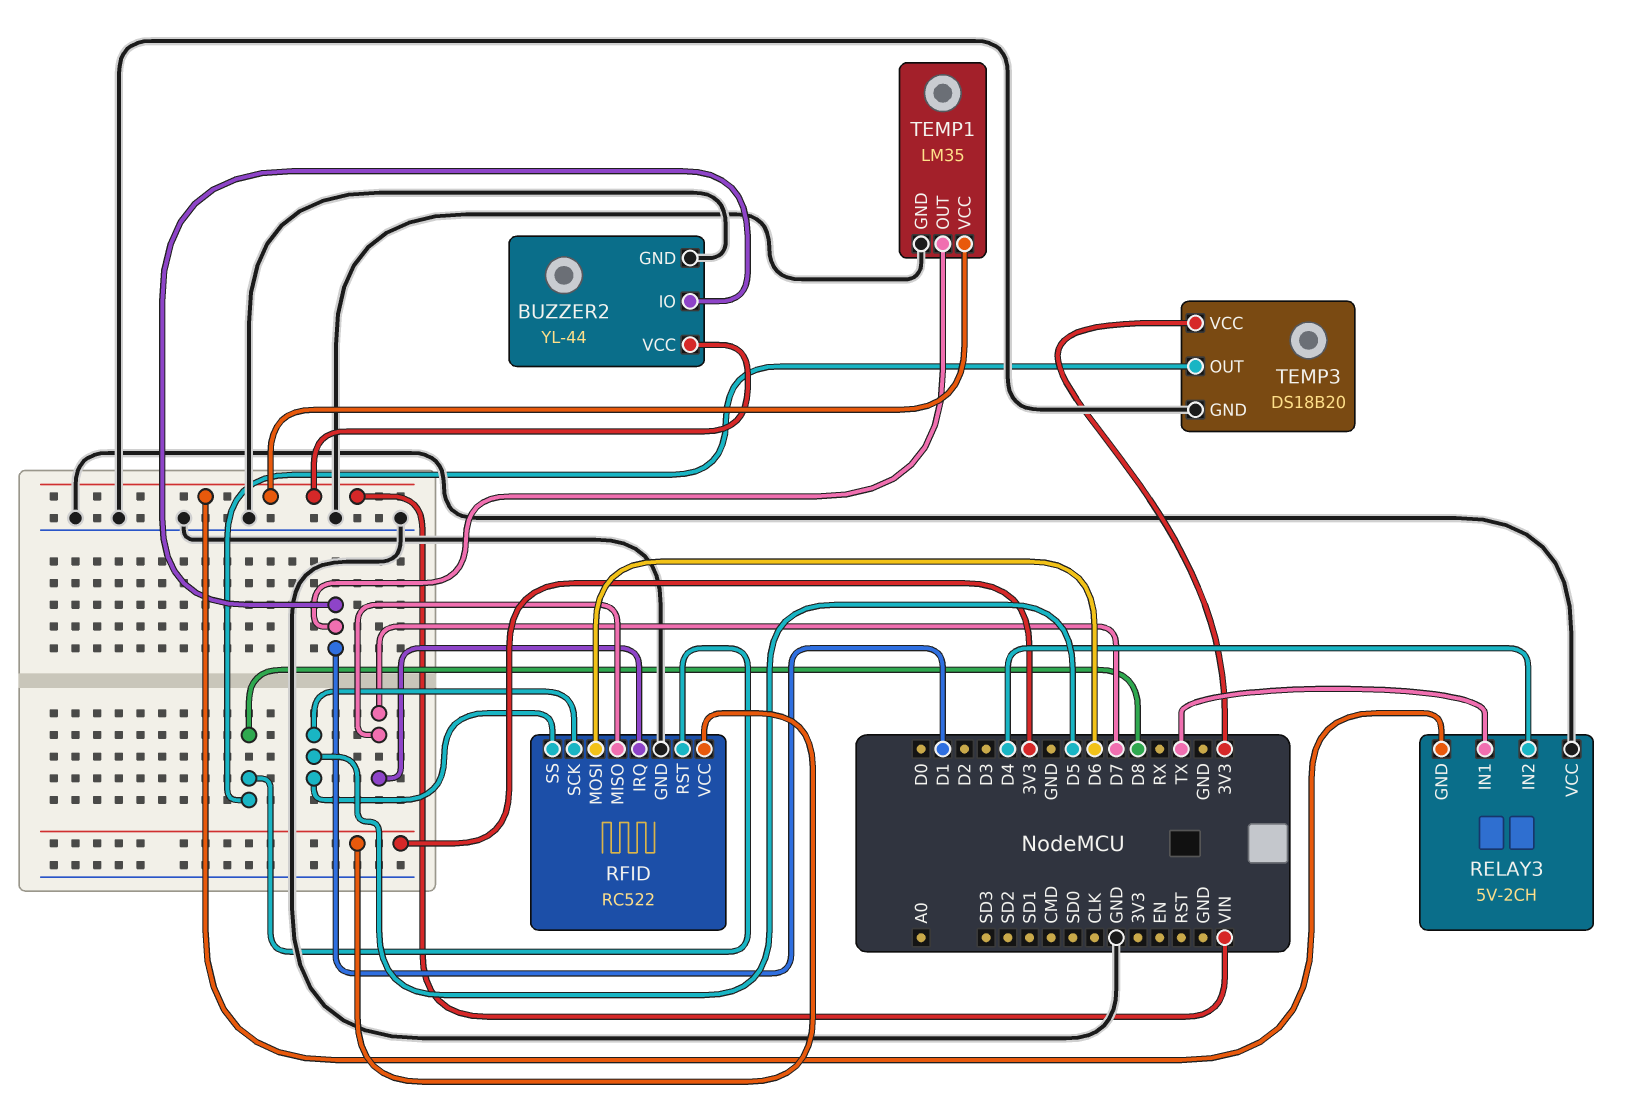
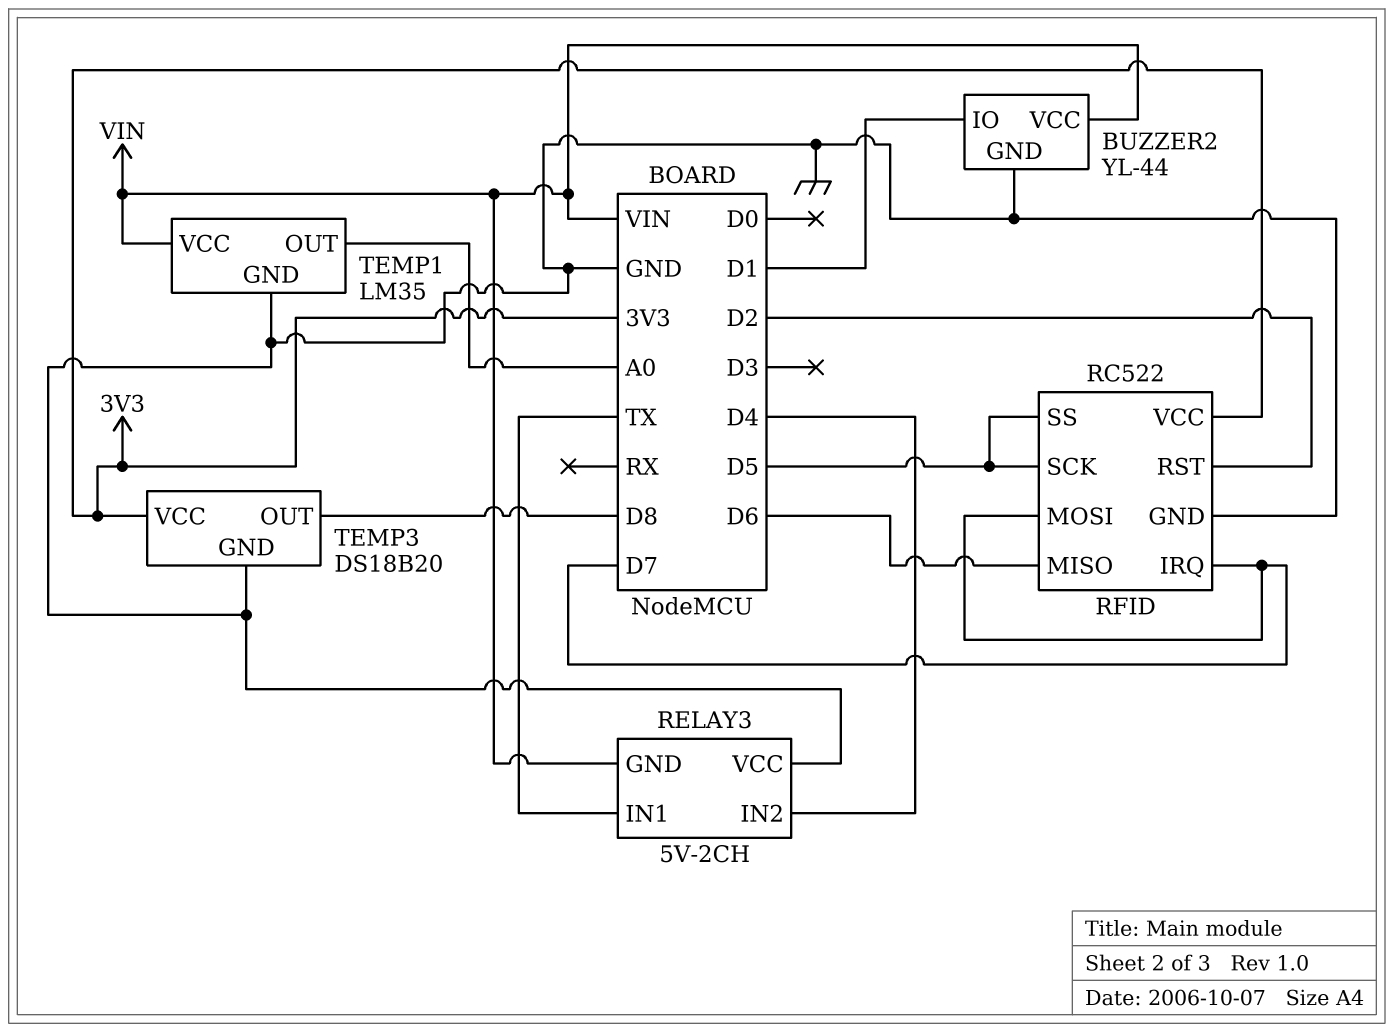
RFID pin MISO: D7 -> D6
RFID pin MOSI: D6 -> D7
RFID pin RST: D8 -> D2
TEMP1 pin OUT: D1 -> A0

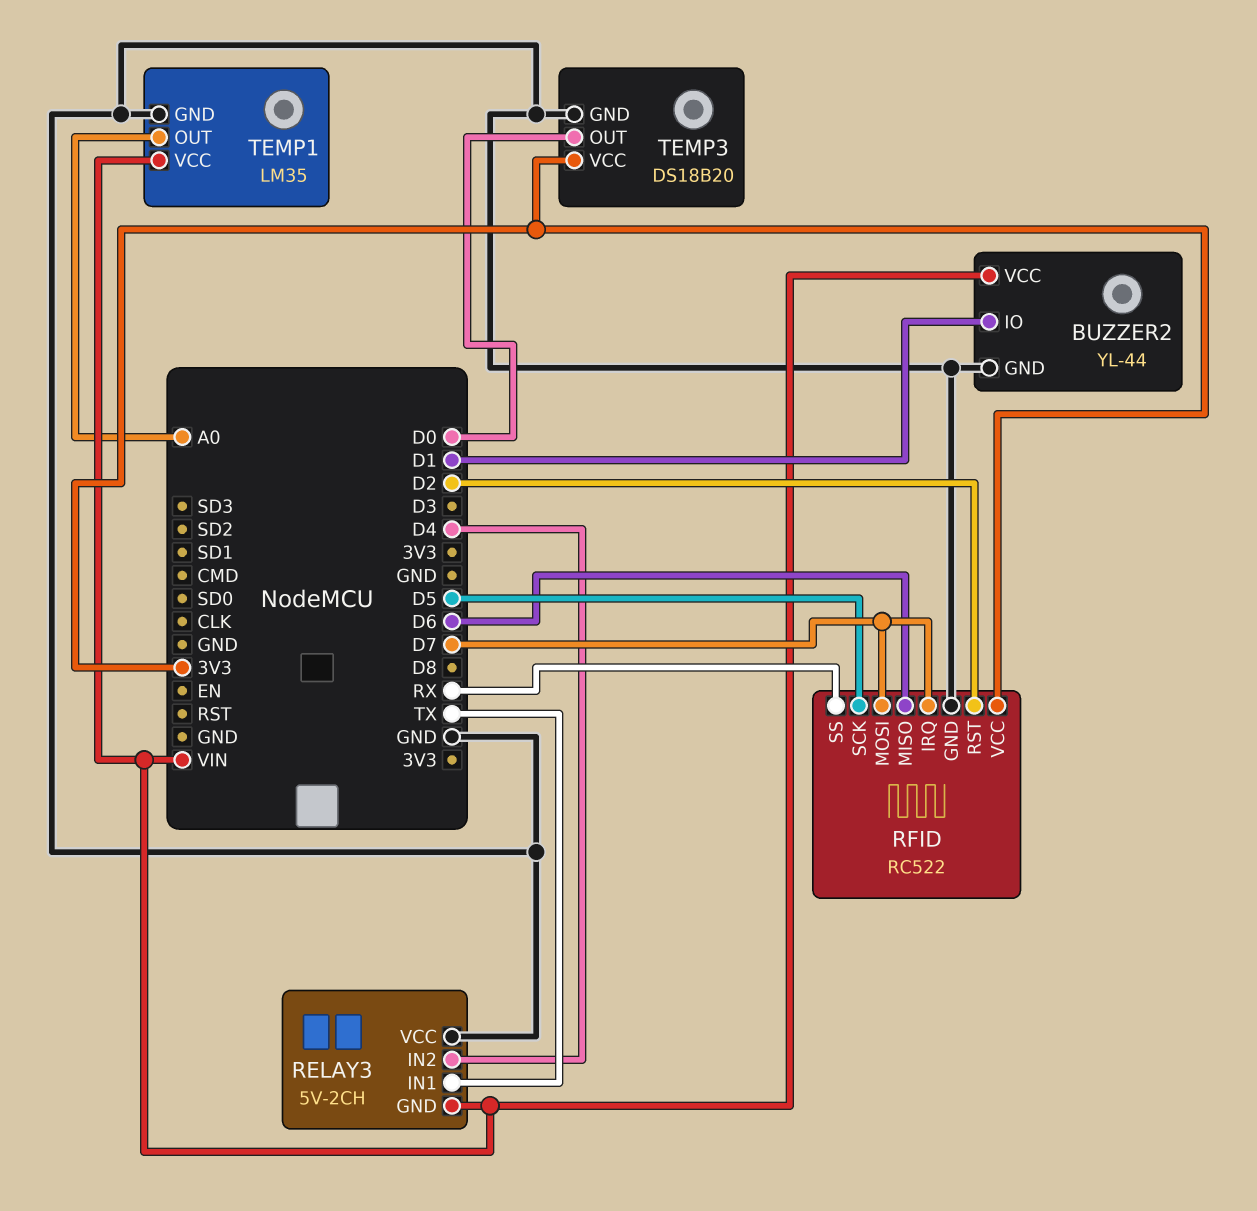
RFID pin SS: D5 -> RX
TEMP3 pin OUT: D8 -> D0

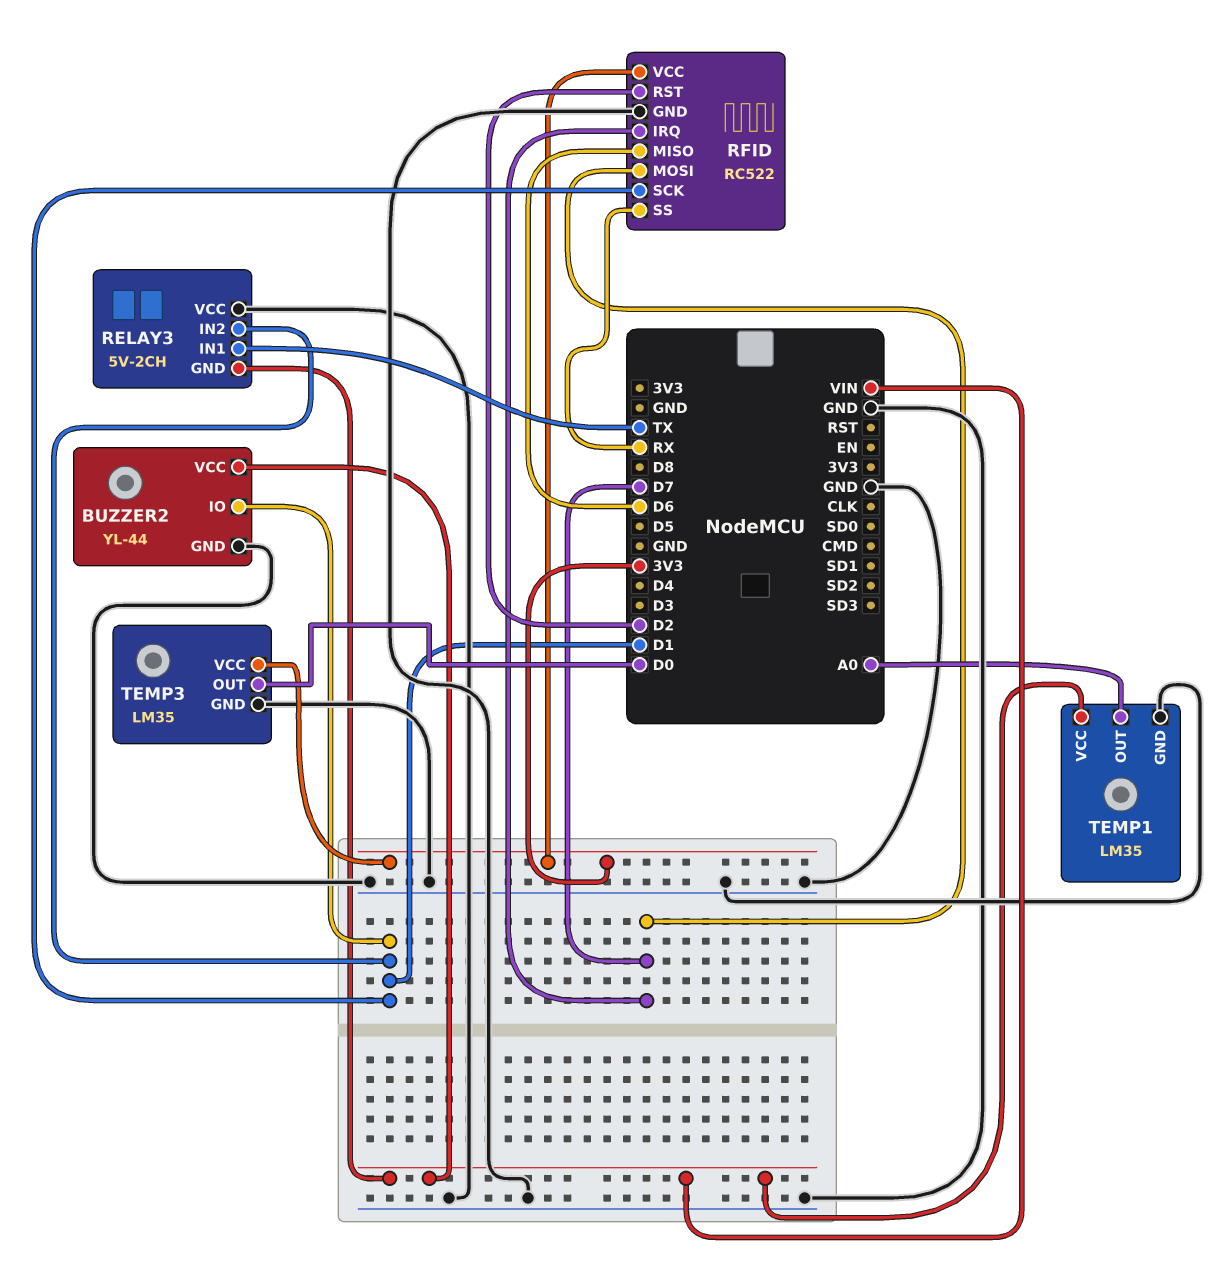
RELAY3 pin IN2: D4 -> D1
RFID pin SCK: D5 -> D1
TEMP3: DS18B20 -> LM35

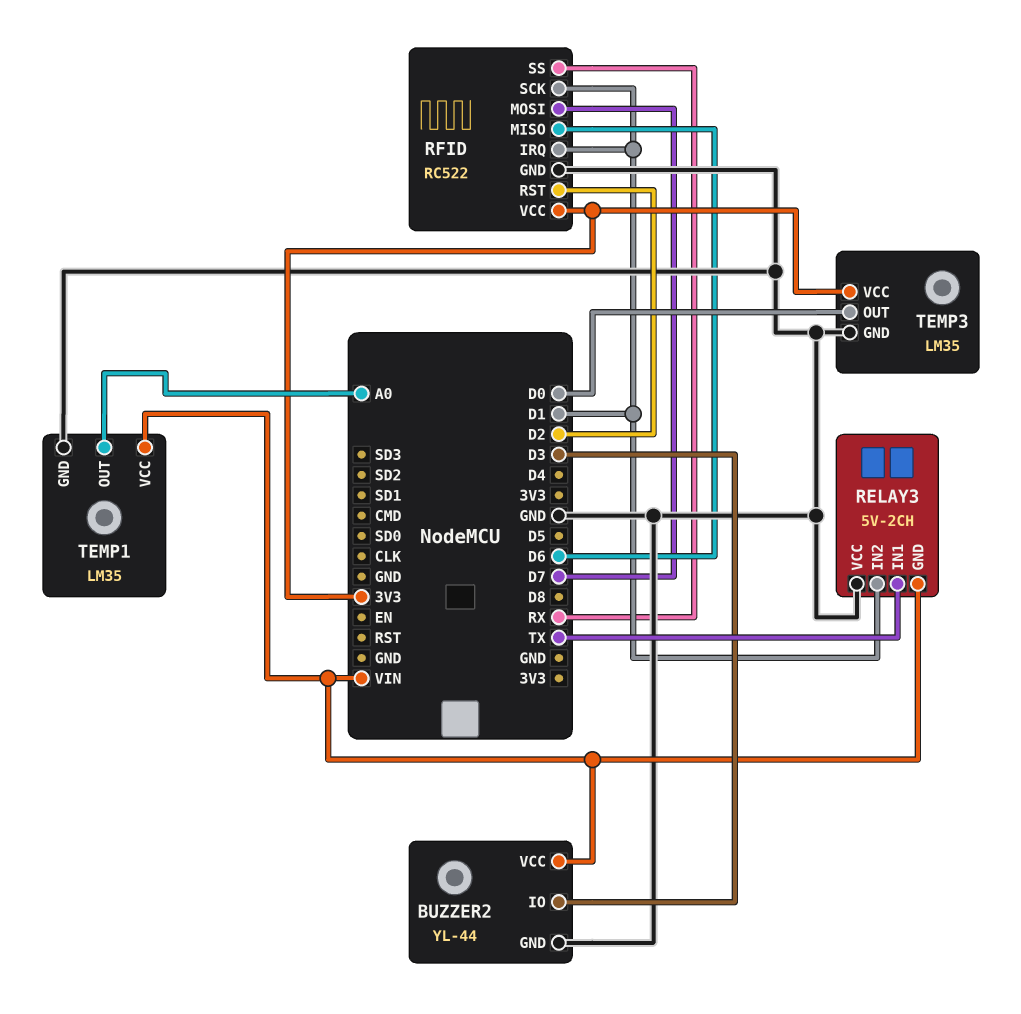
BUZZER2 pin IO: D1 -> D3
RFID pin IRQ: D7 -> D1

